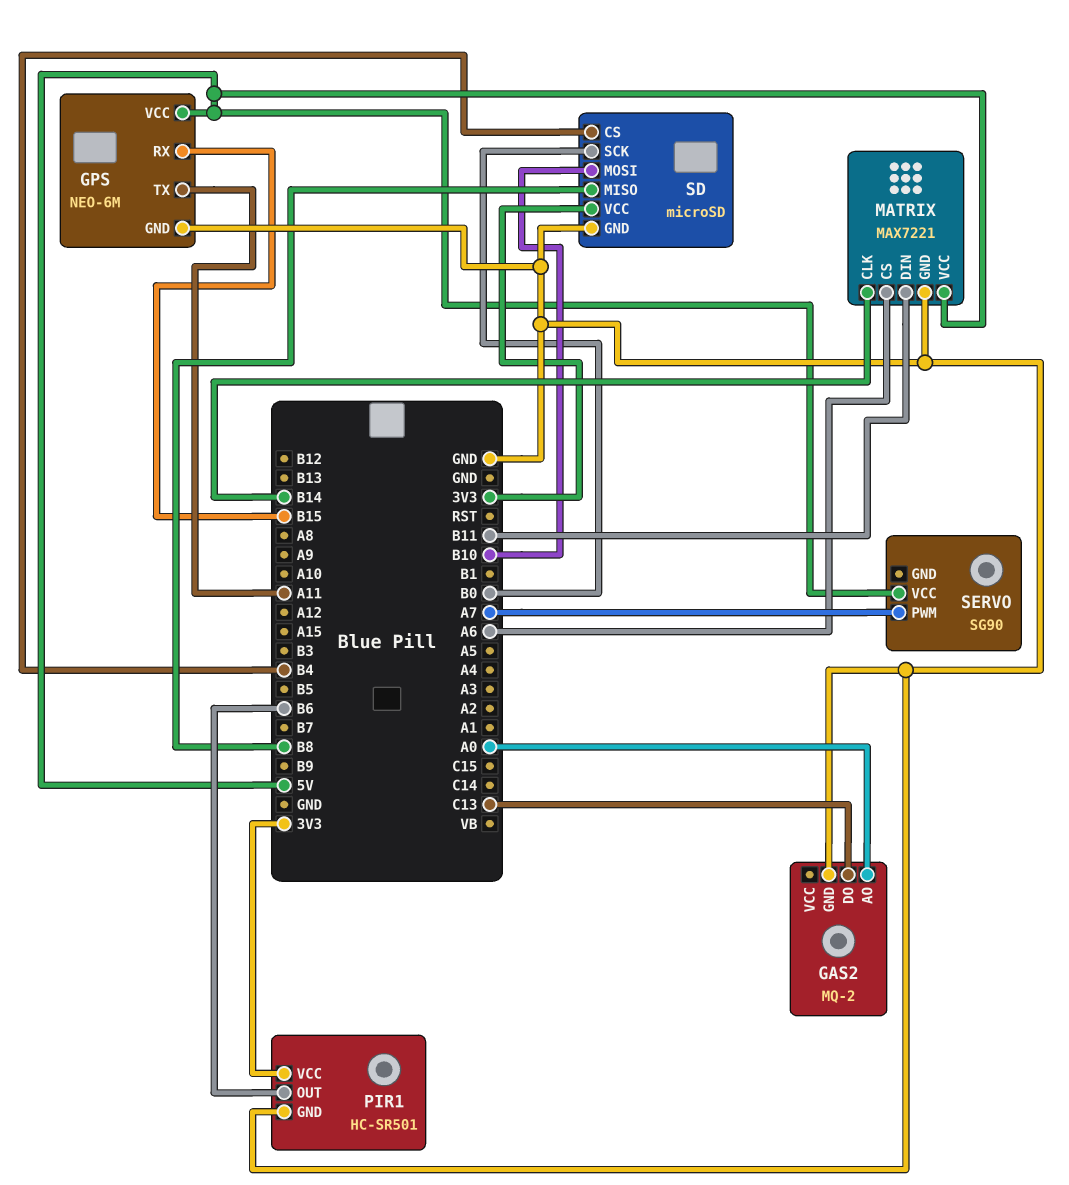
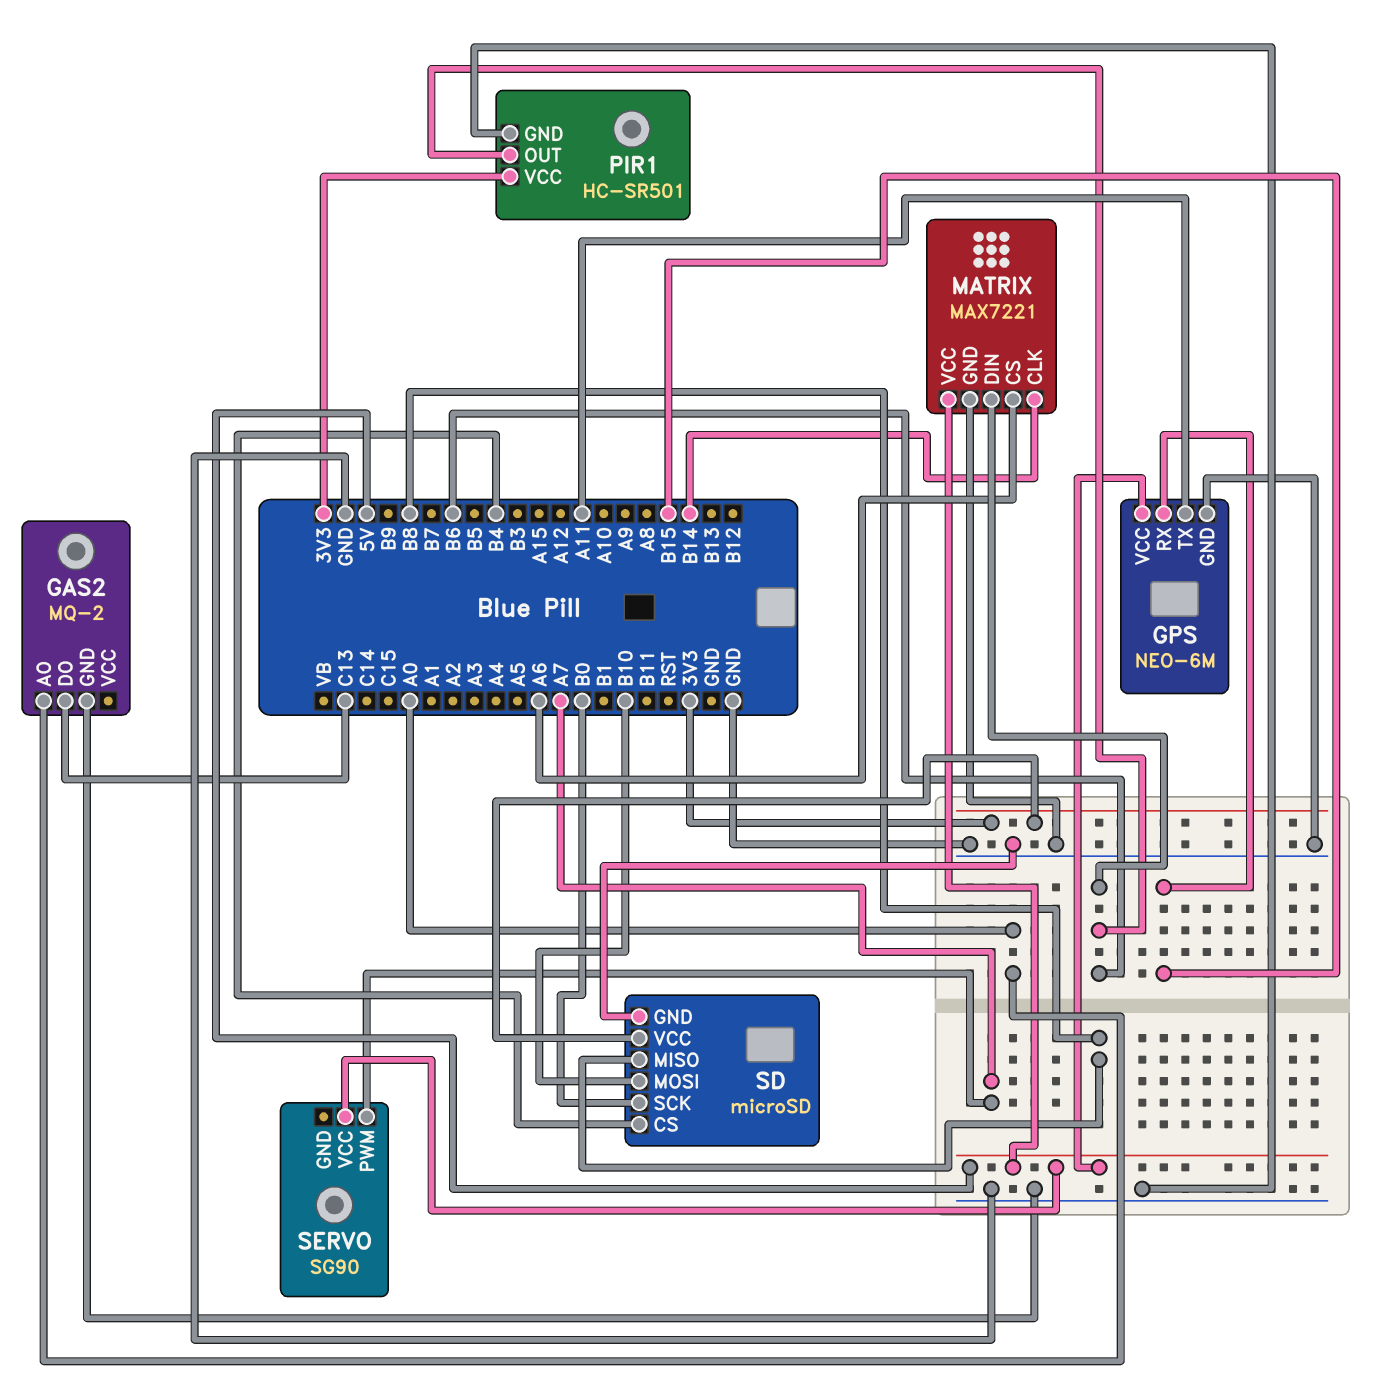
MATRIX pin DIN: B11 -> B6

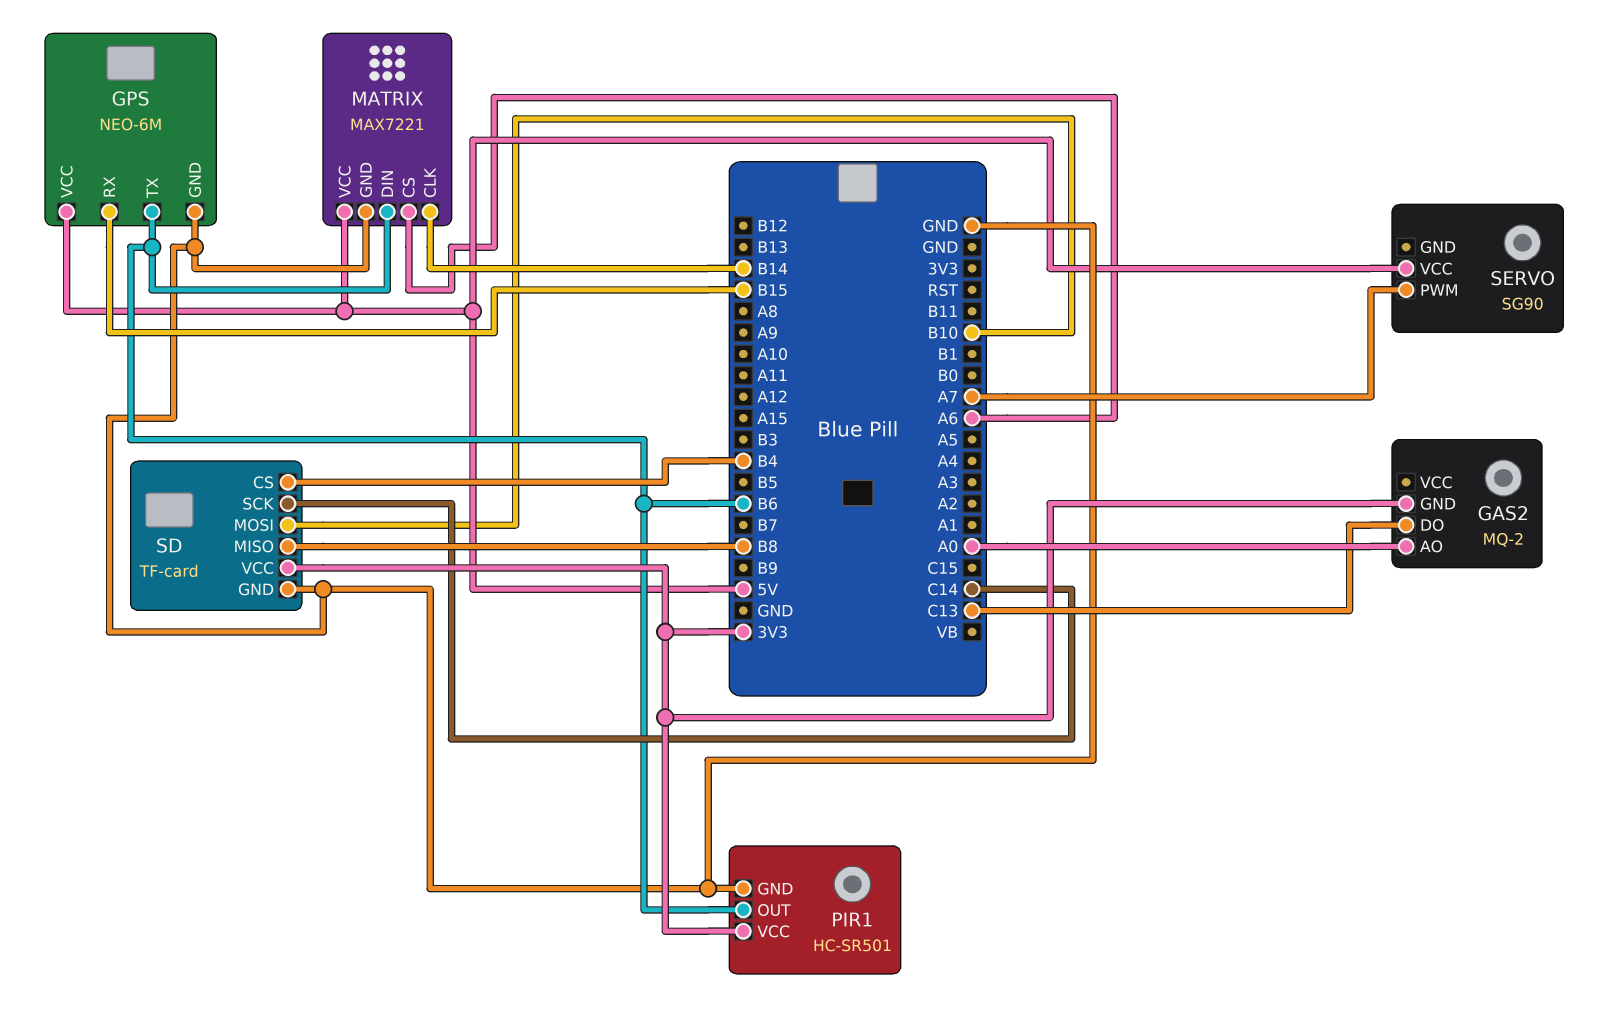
GAS2 pin GND: GND -> 3V3
GPS pin TX: A11 -> B6
SD: microSD -> TF-card
SD pin SCK: B0 -> C14

